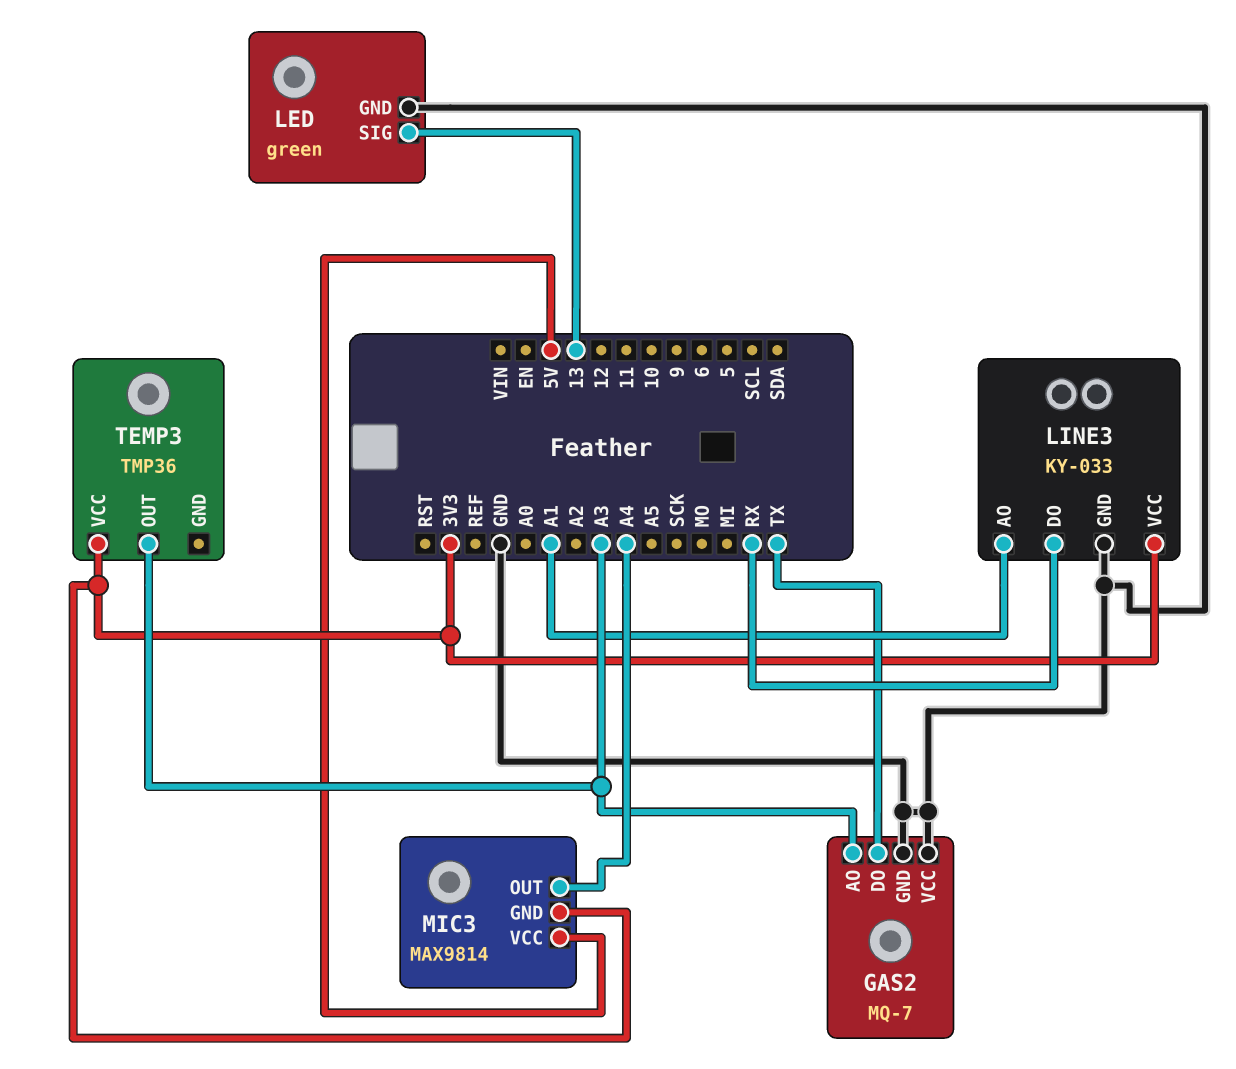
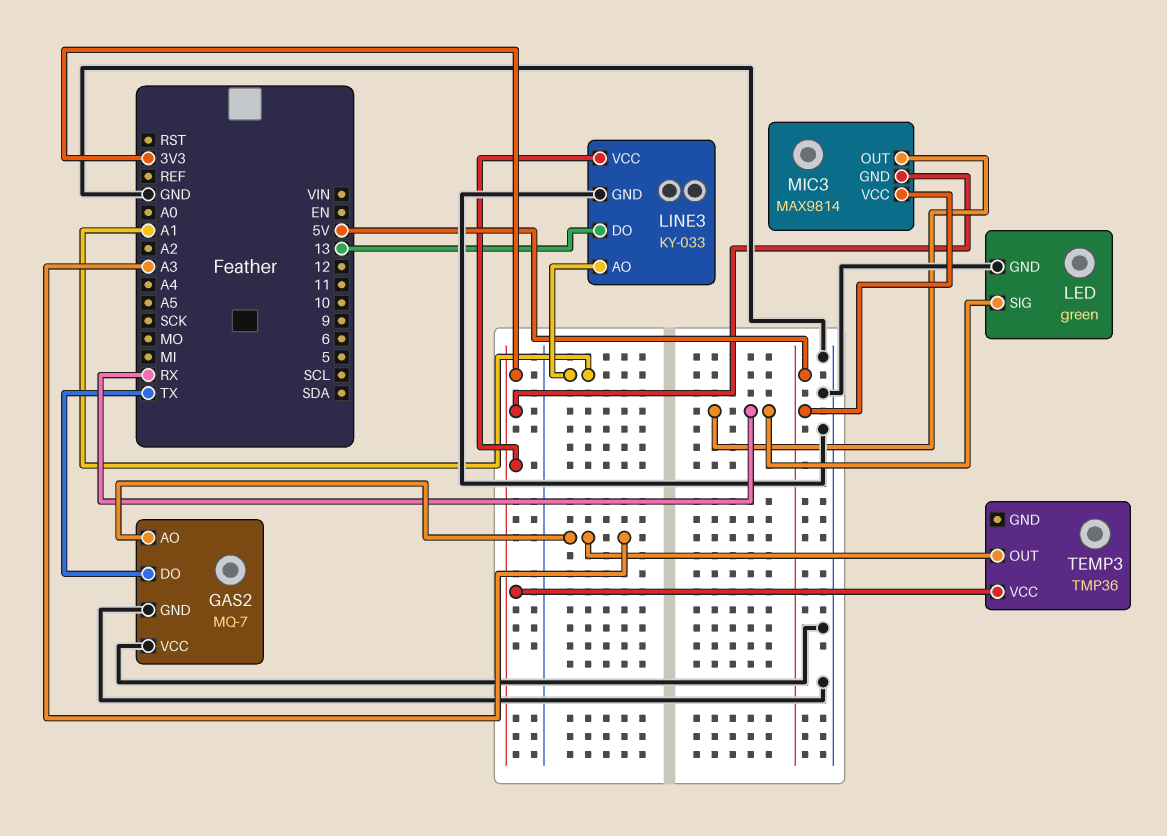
LED pin SIG: 13 -> RX
LINE3 pin DO: RX -> 13
MIC3 pin OUT: A4 -> RX

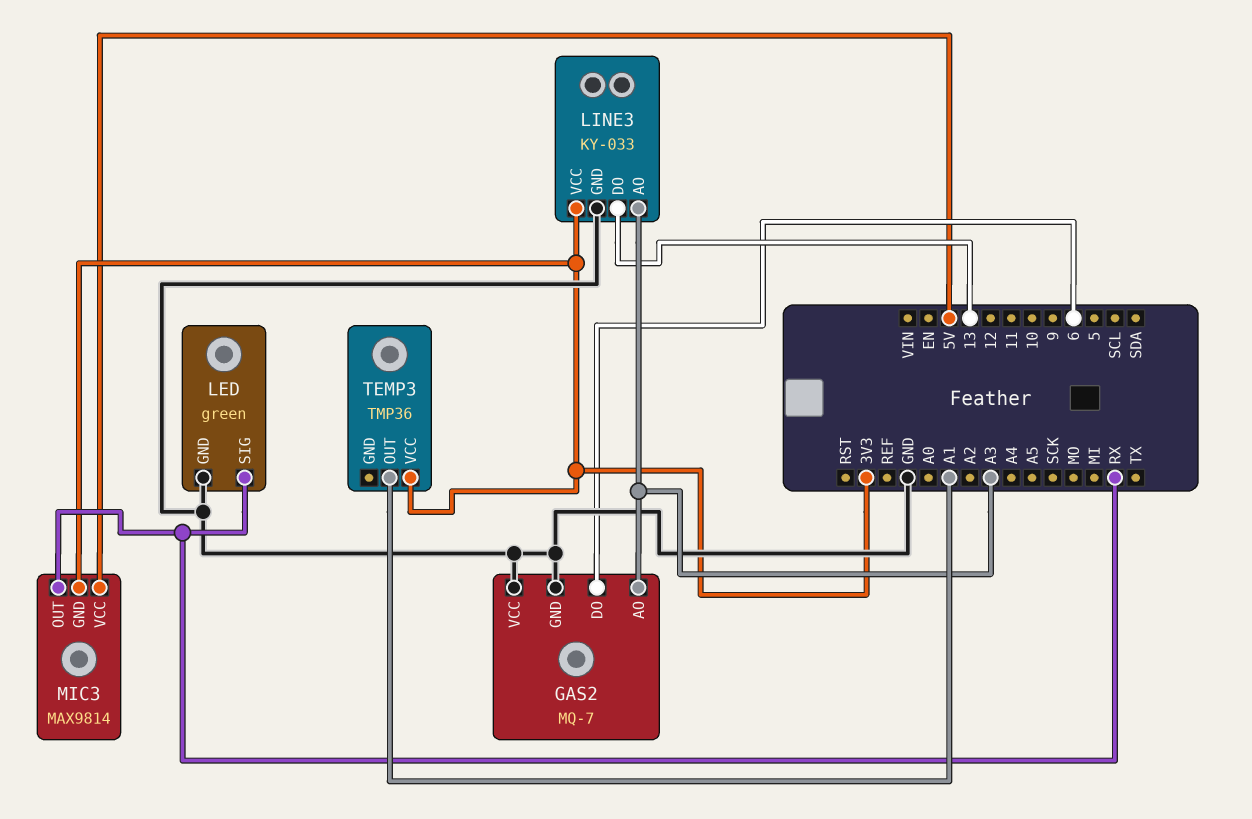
GAS2 pin DO: TX -> 6
LINE3 pin AO: A1 -> A3
TEMP3 pin OUT: A3 -> A1

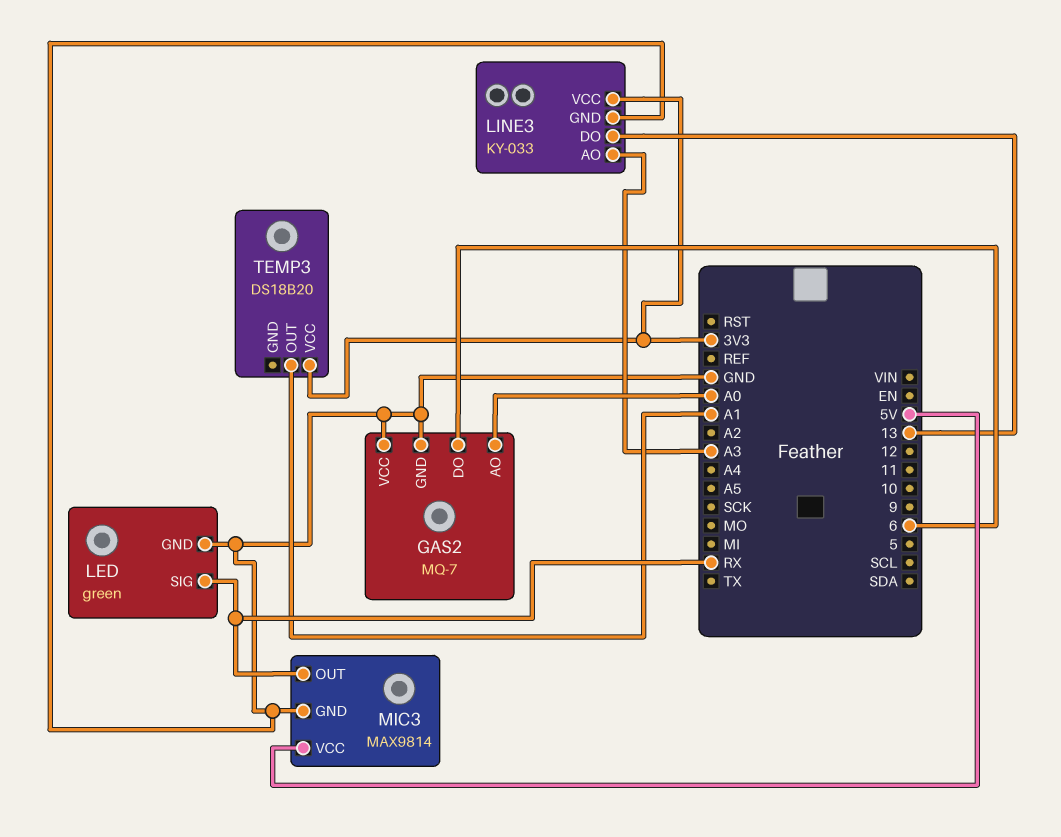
GAS2 pin AO: A3 -> A0
MIC3 pin GND: 3V3 -> GND
TEMP3: TMP36 -> DS18B20

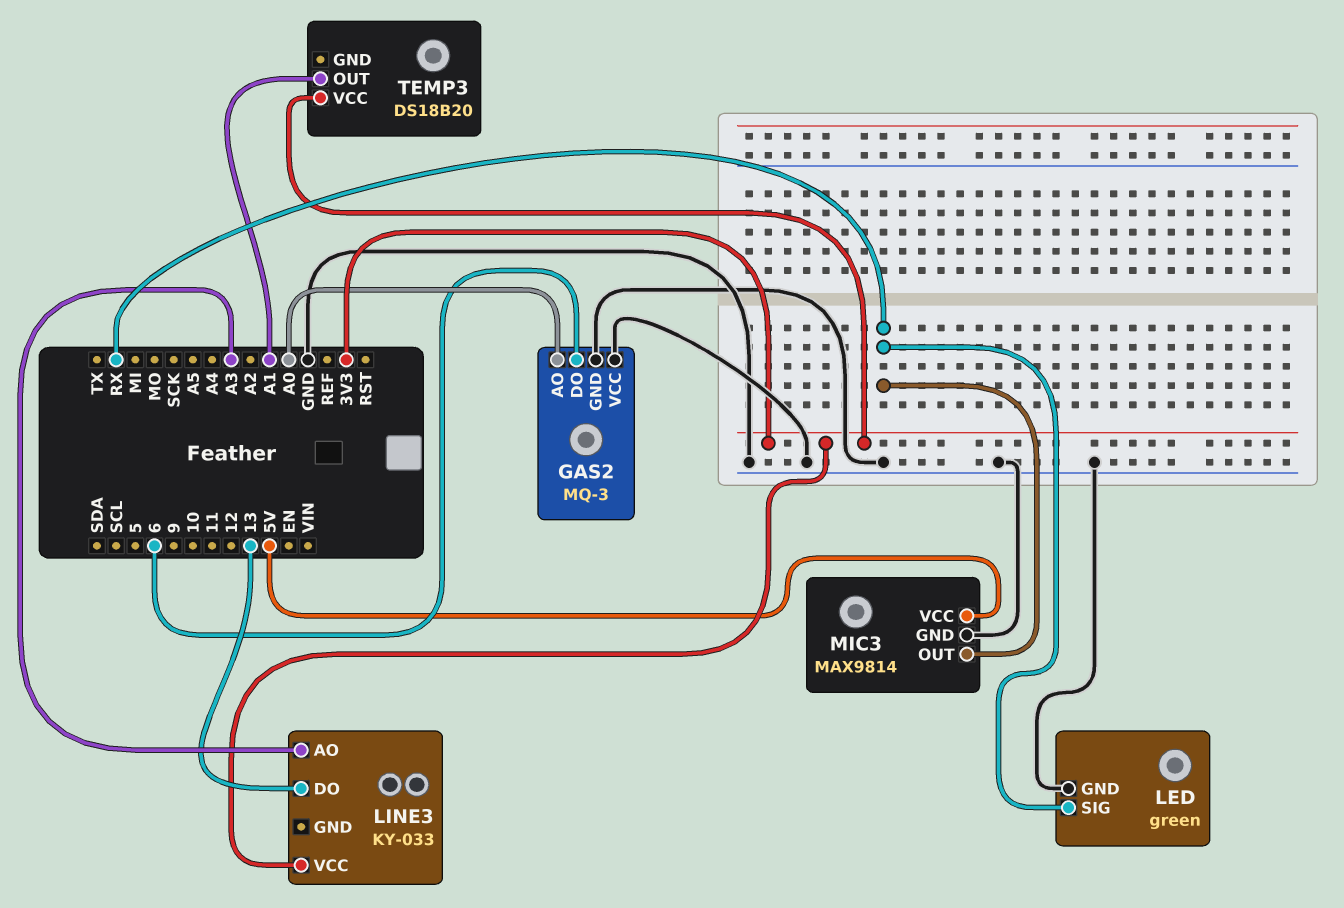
GAS2: MQ-7 -> MQ-3
LINE3 pin GND: GND -> none

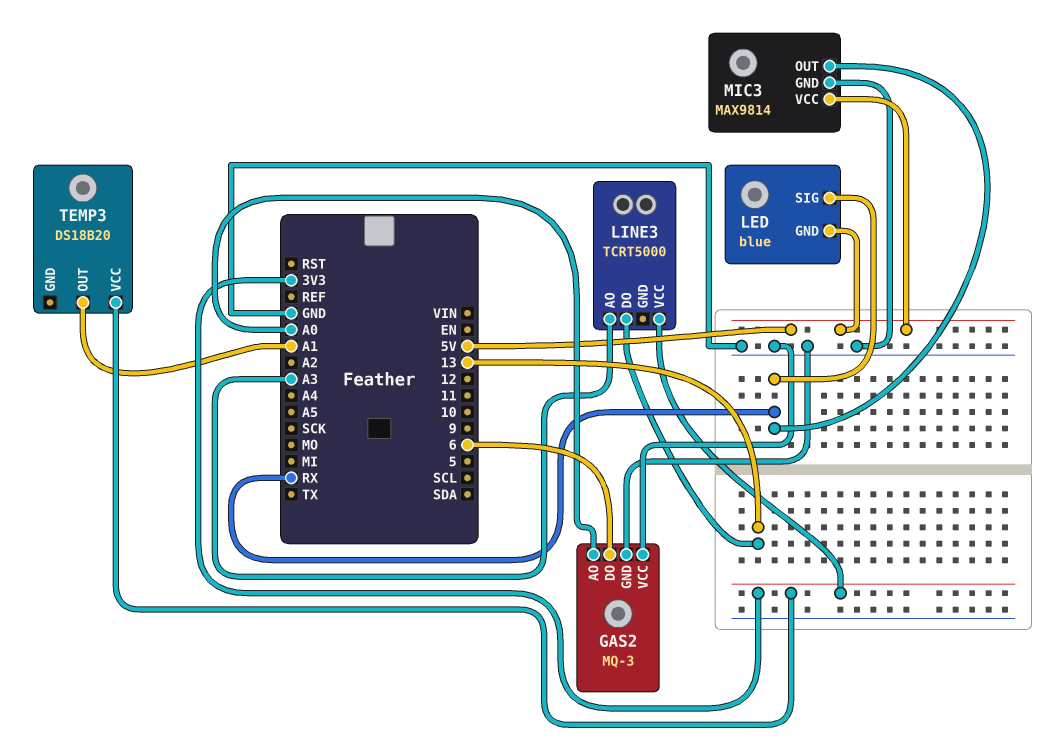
LED: green -> blue
LED pin GND: GND -> 5V
LINE3: KY-033 -> TCRT5000

